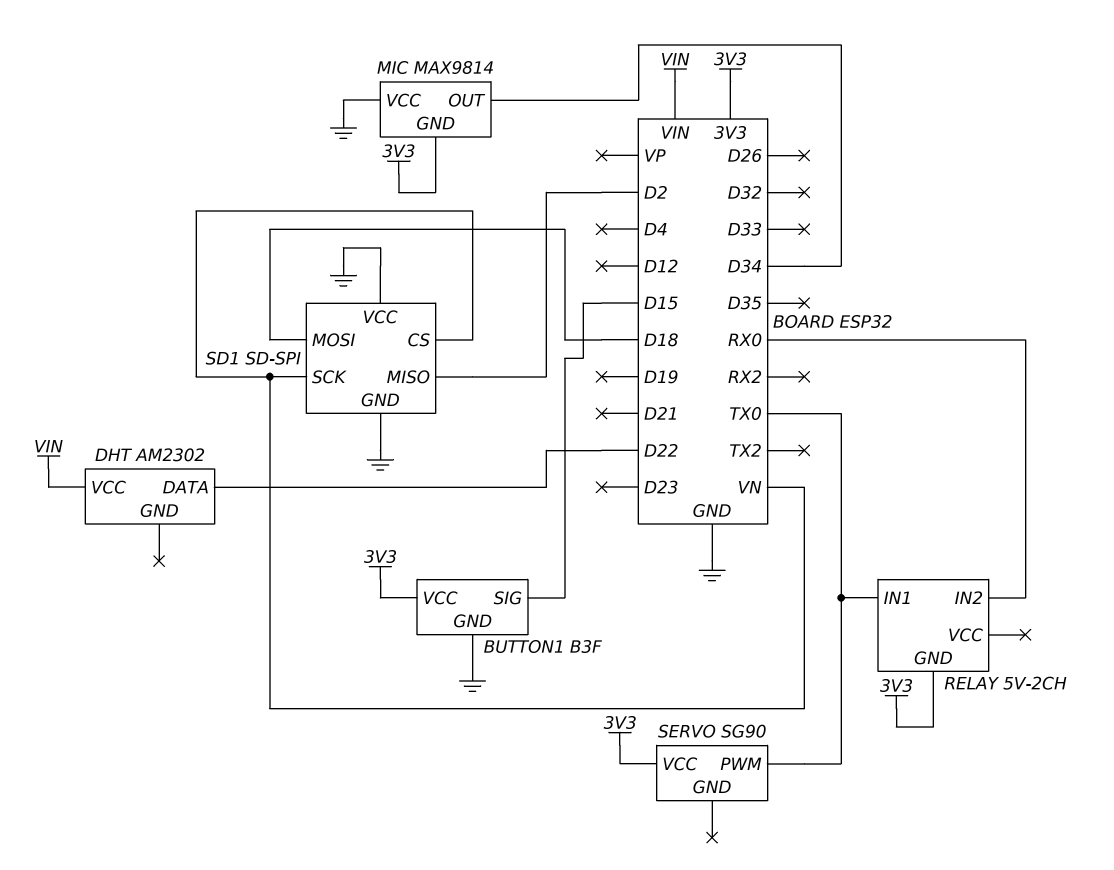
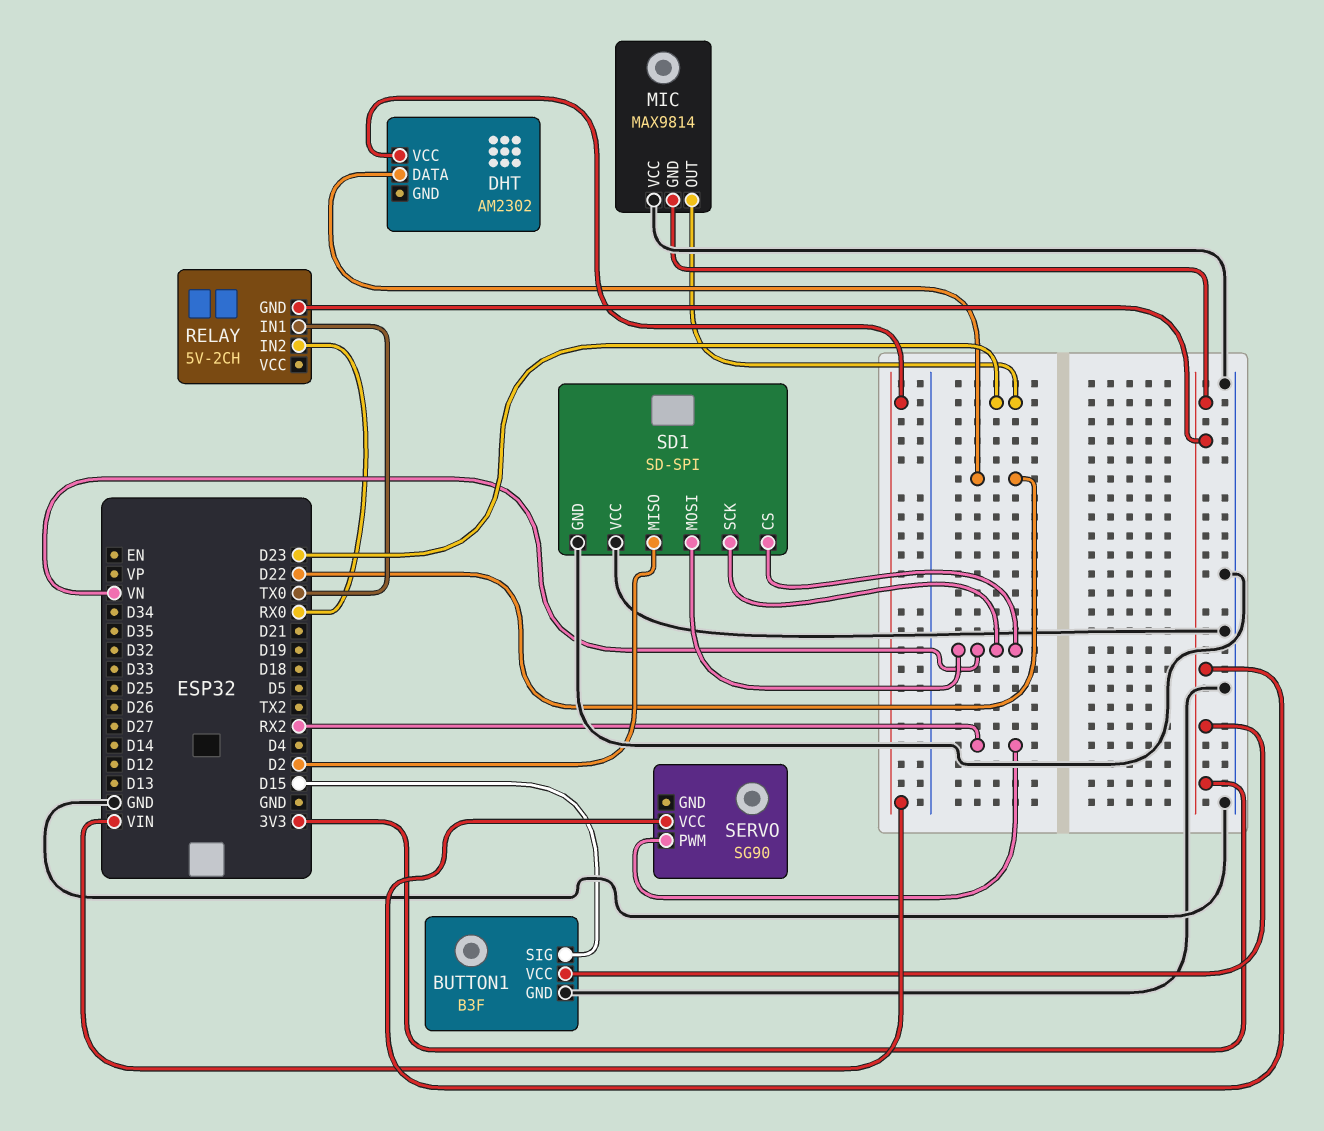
MIC pin OUT: D34 -> D23
SD1 pin MOSI: D18 -> VN
SERVO pin PWM: TX0 -> RX2

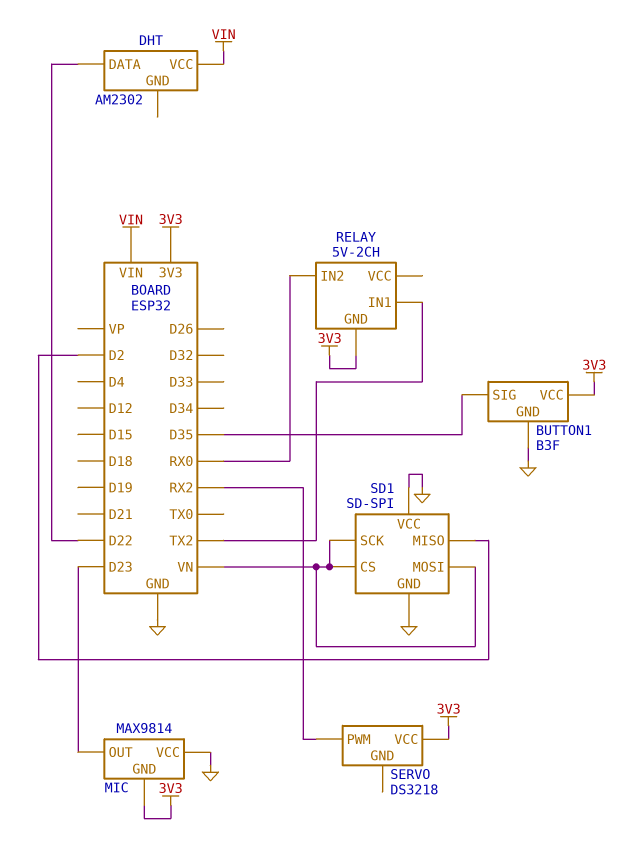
BUTTON1 pin SIG: D15 -> D35
RELAY pin IN1: TX0 -> TX2
SERVO: SG90 -> DS3218

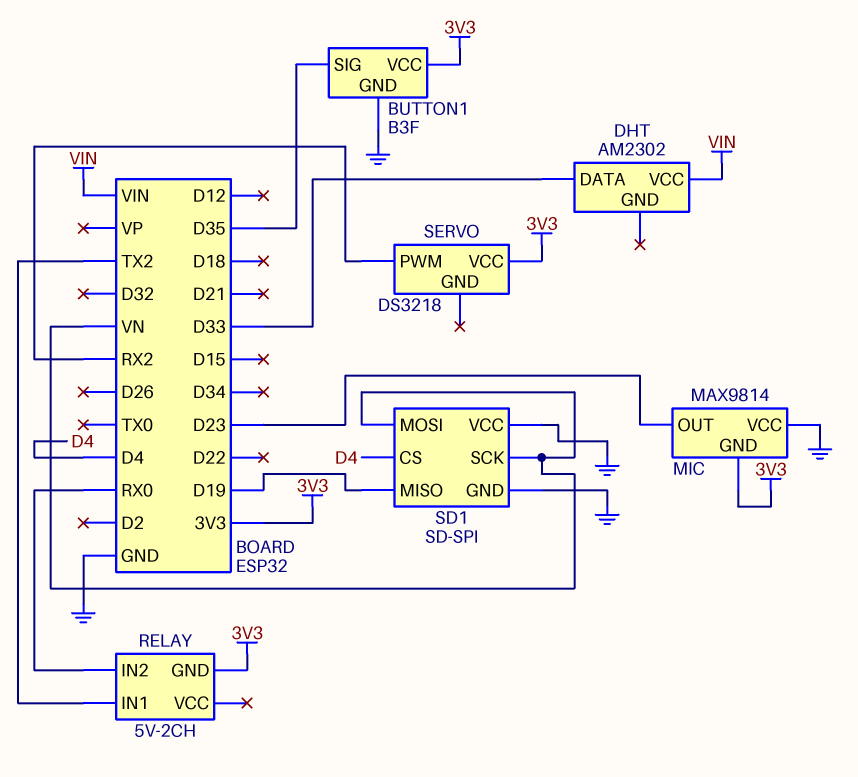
DHT pin DATA: D22 -> D33
SD1 pin CS: VN -> D4
SD1 pin MISO: D2 -> D19

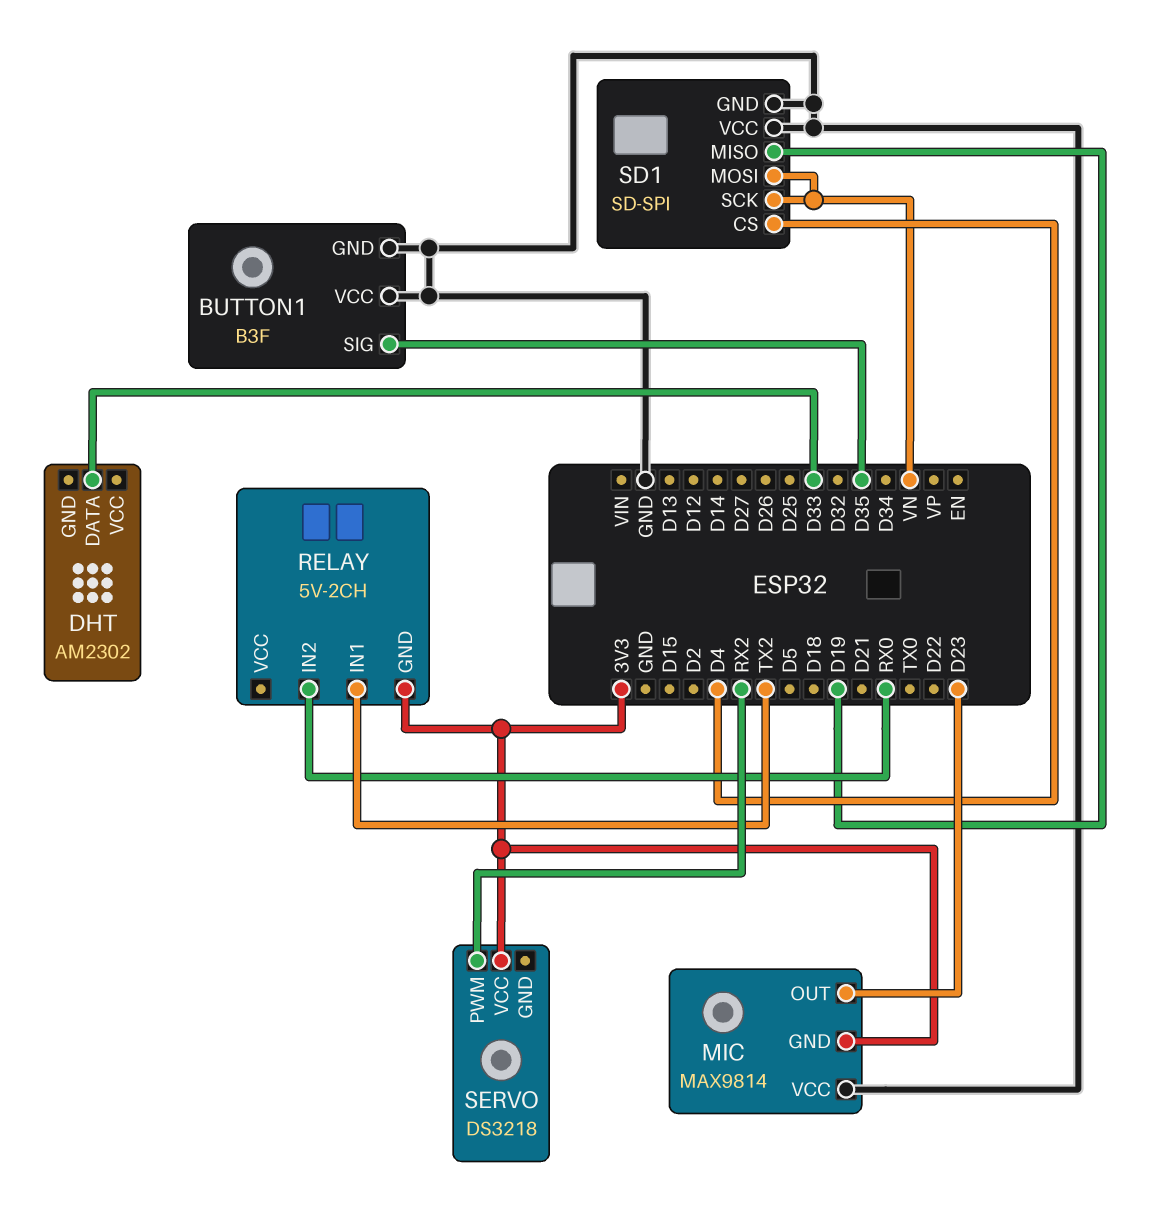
BUTTON1 pin VCC: 3V3 -> GND
DHT pin VCC: VIN -> none

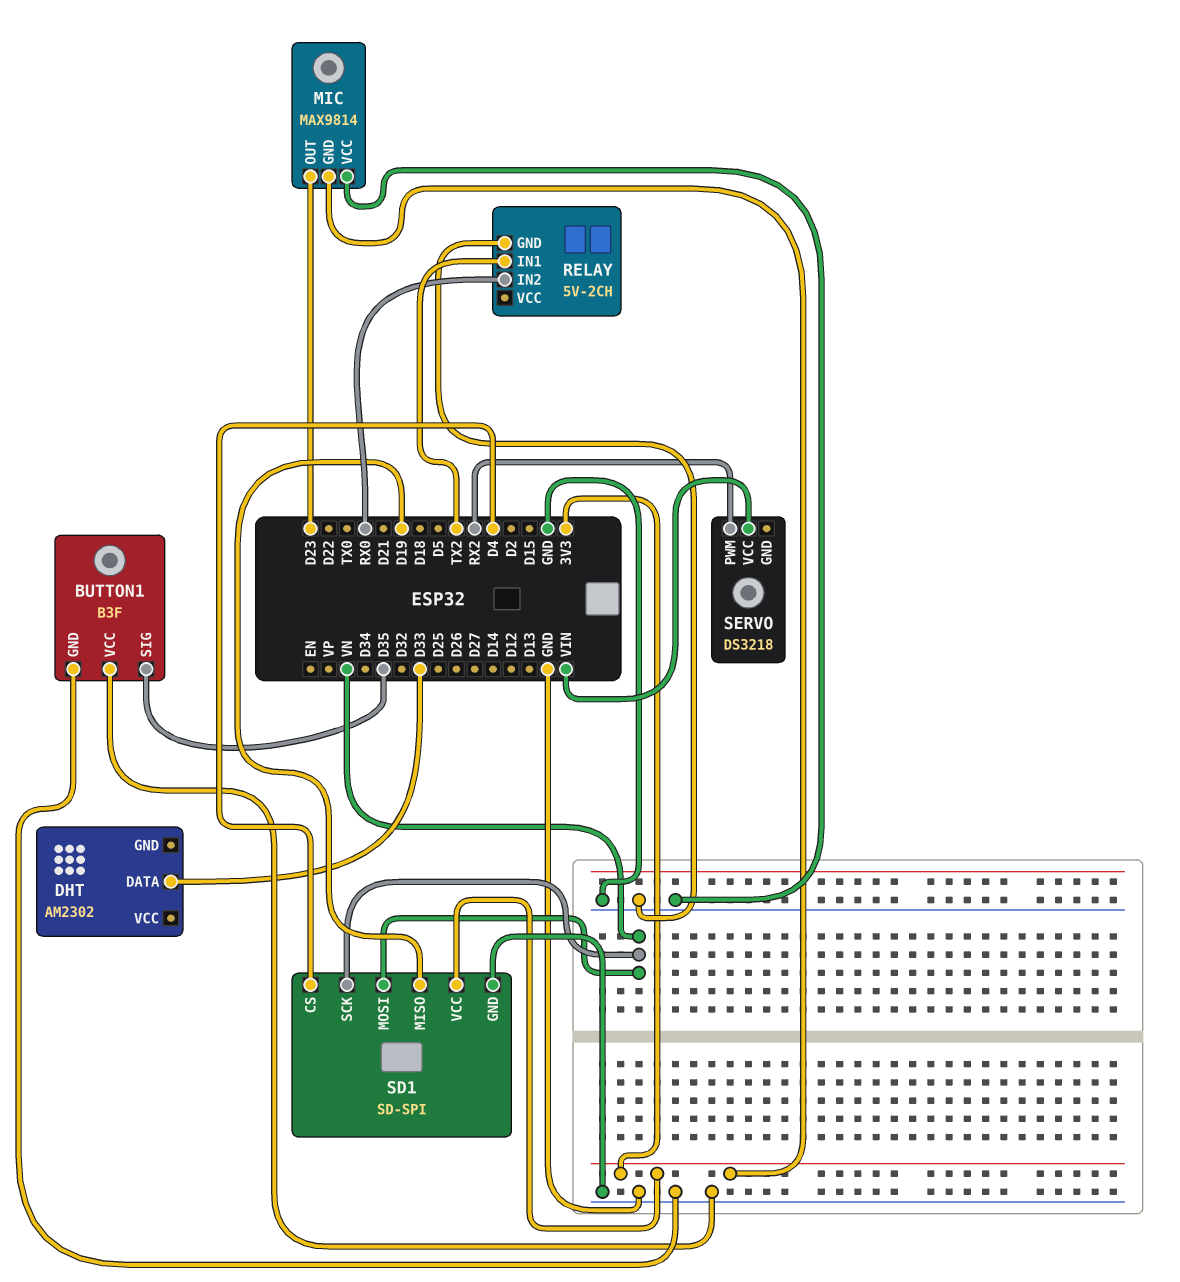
RELAY pin GND: 3V3 -> GND
SD1 pin VCC: GND -> 3V3
SERVO pin VCC: 3V3 -> VIN

